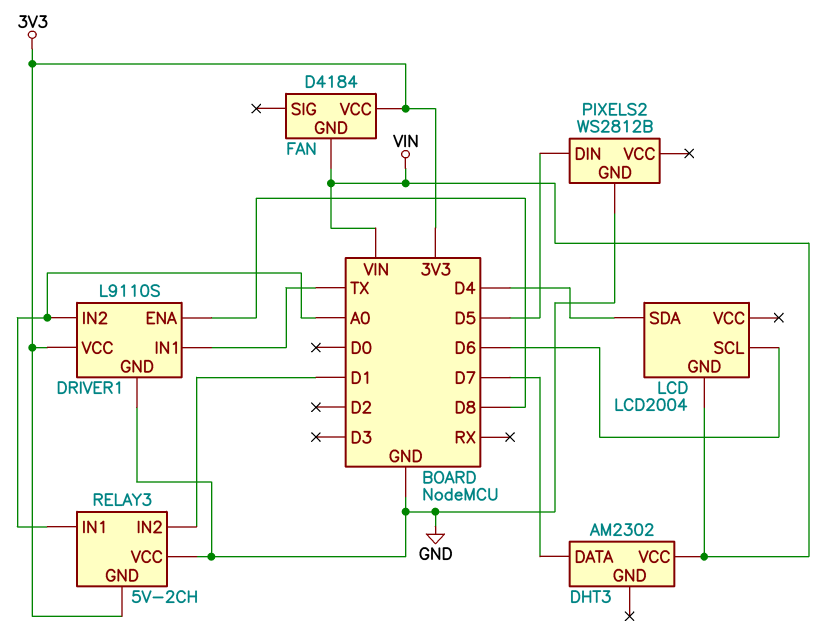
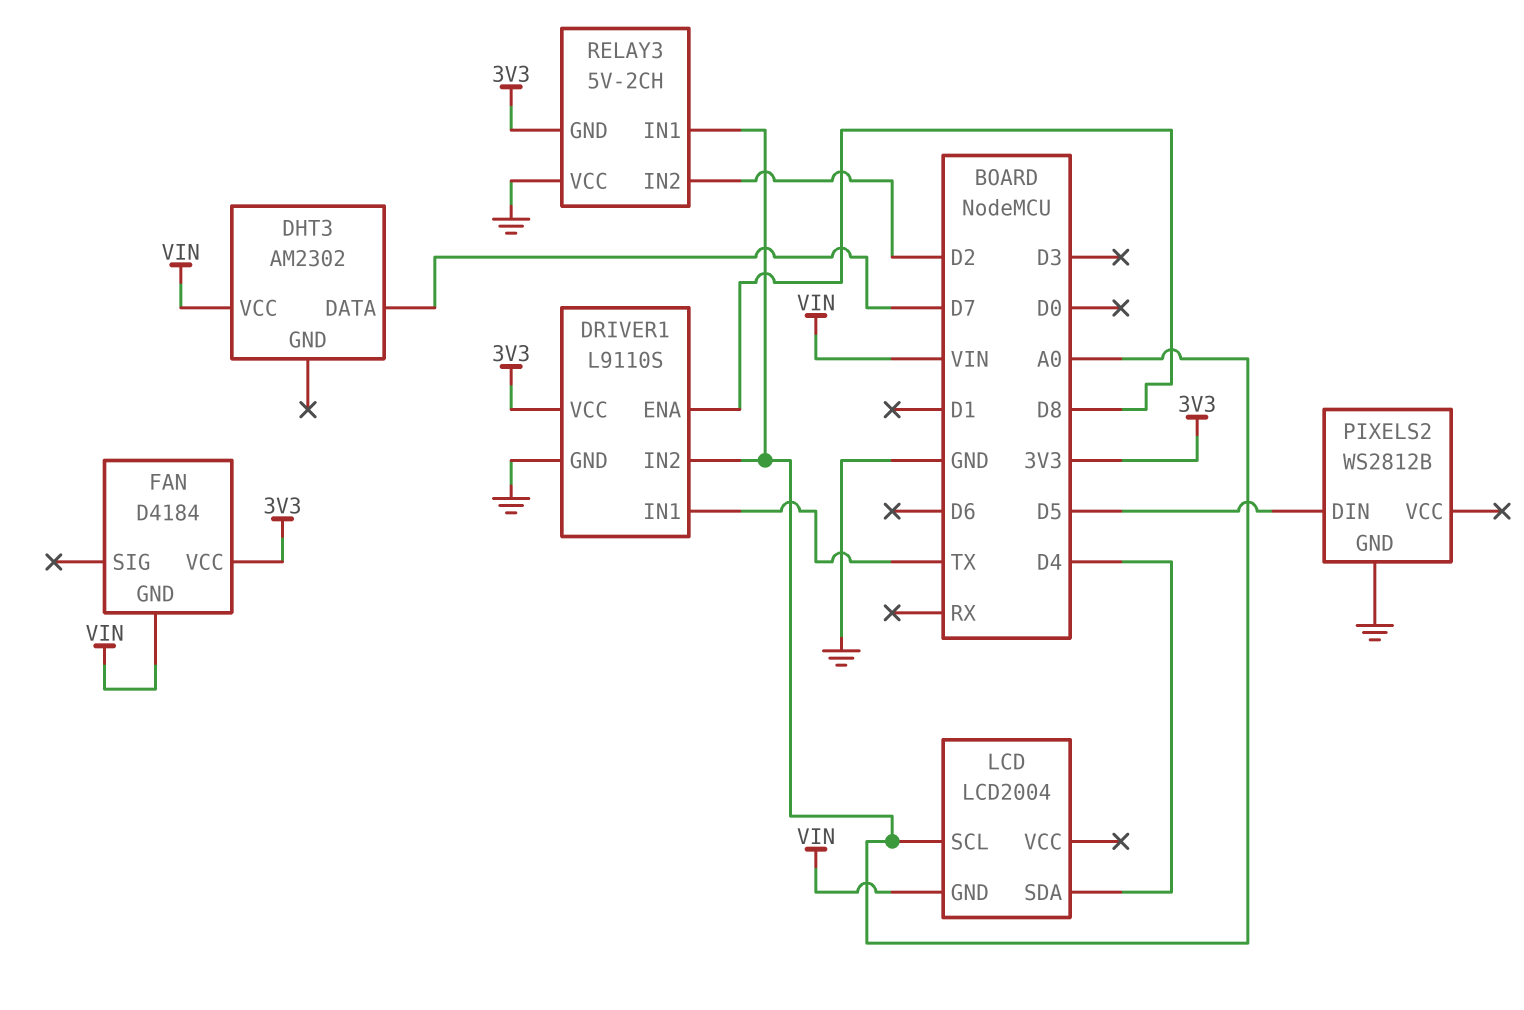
LCD pin SCL: D6 -> A0
RELAY3 pin IN2: D1 -> D2

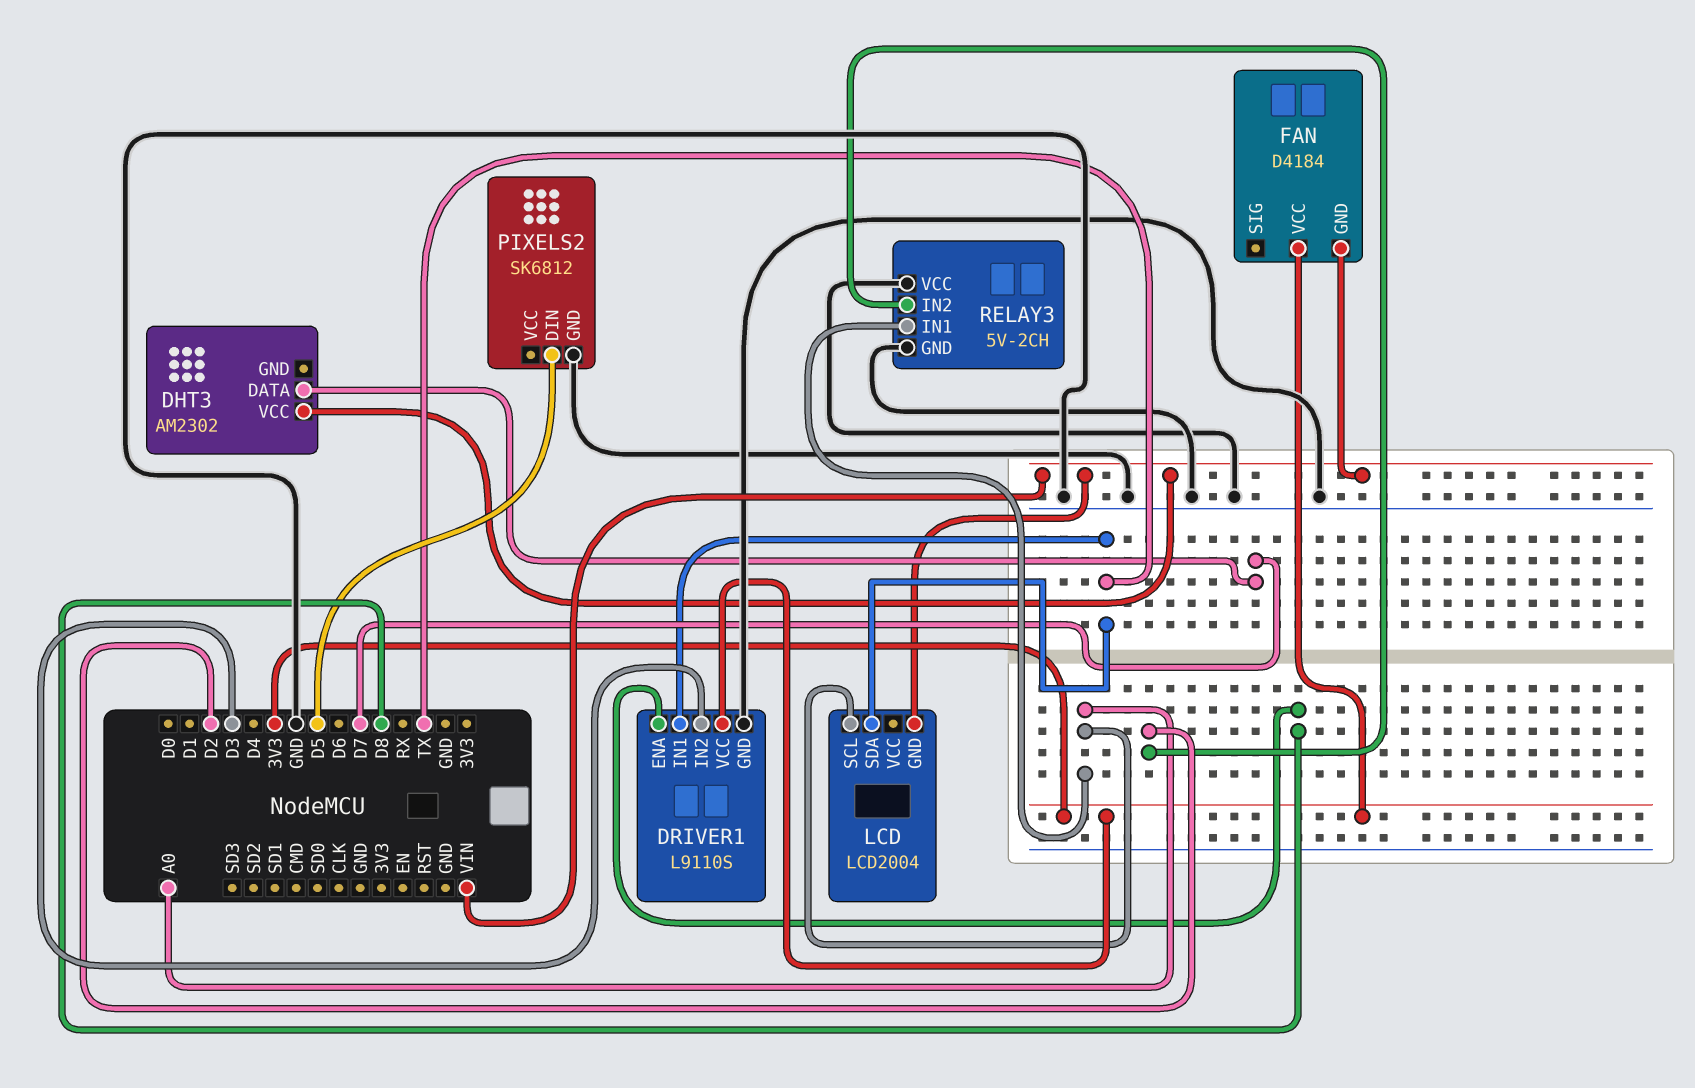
DRIVER1 pin IN2: A0 -> D3
LCD pin SDA: D4 -> TX
PIXELS2: WS2812B -> SK6812
RELAY3 pin GND: 3V3 -> GND

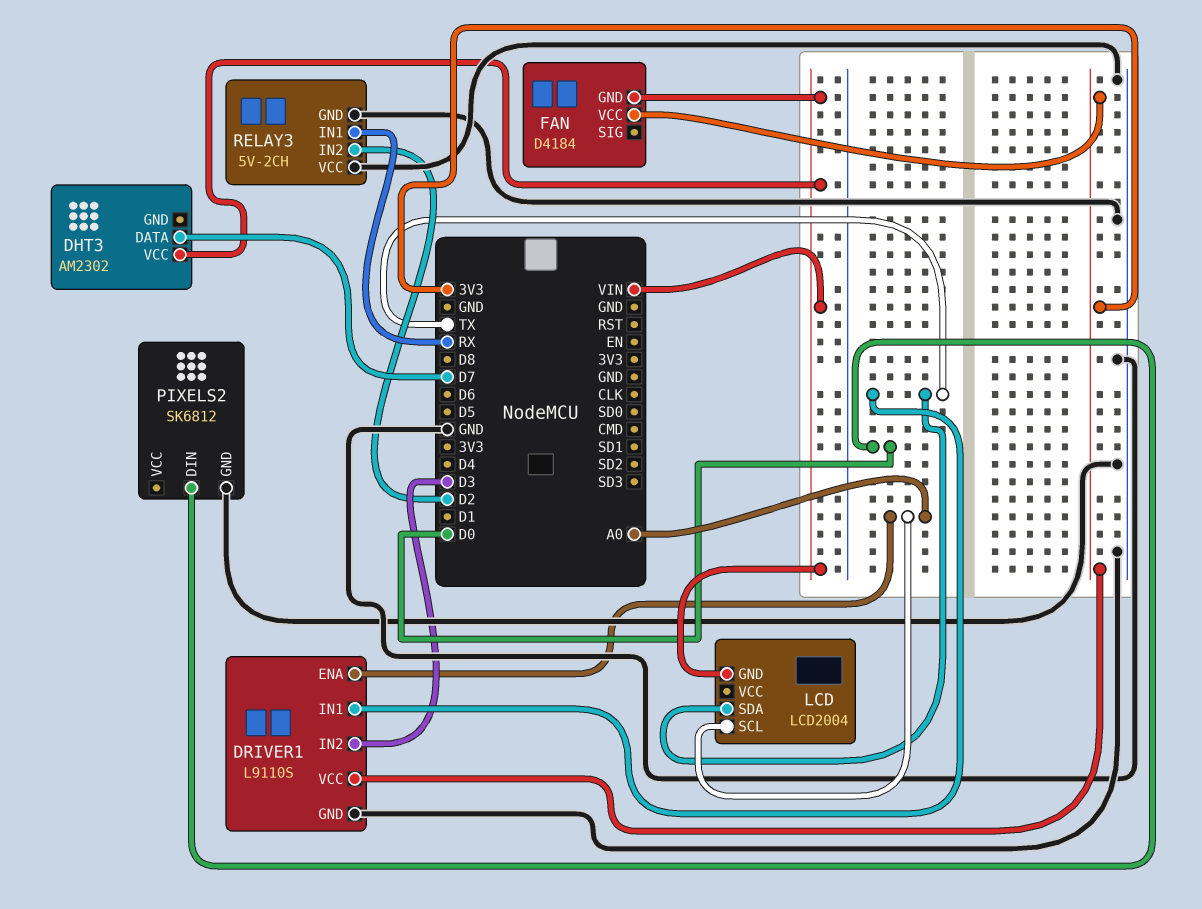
DRIVER1 pin ENA: D8 -> A0
PIXELS2 pin DIN: D5 -> D0
RELAY3 pin IN1: A0 -> RX

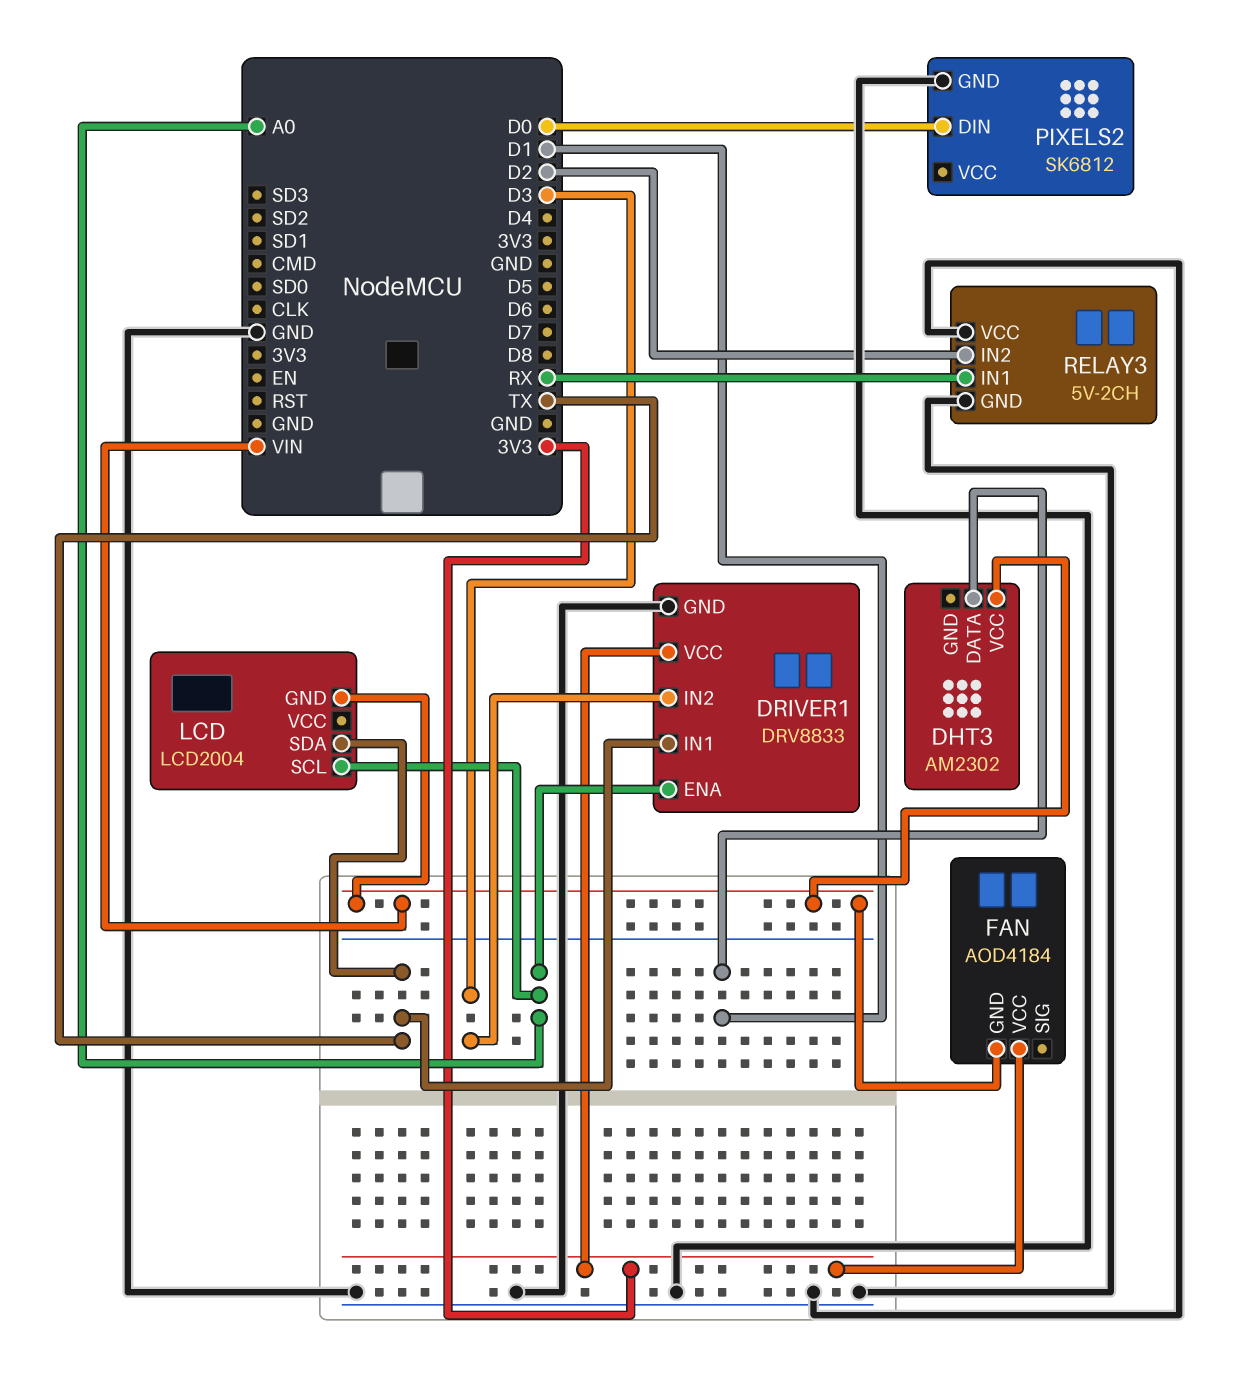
DHT3 pin DATA: D7 -> D1
DRIVER1: L9110S -> DRV8833
FAN: D4184 -> AOD4184

